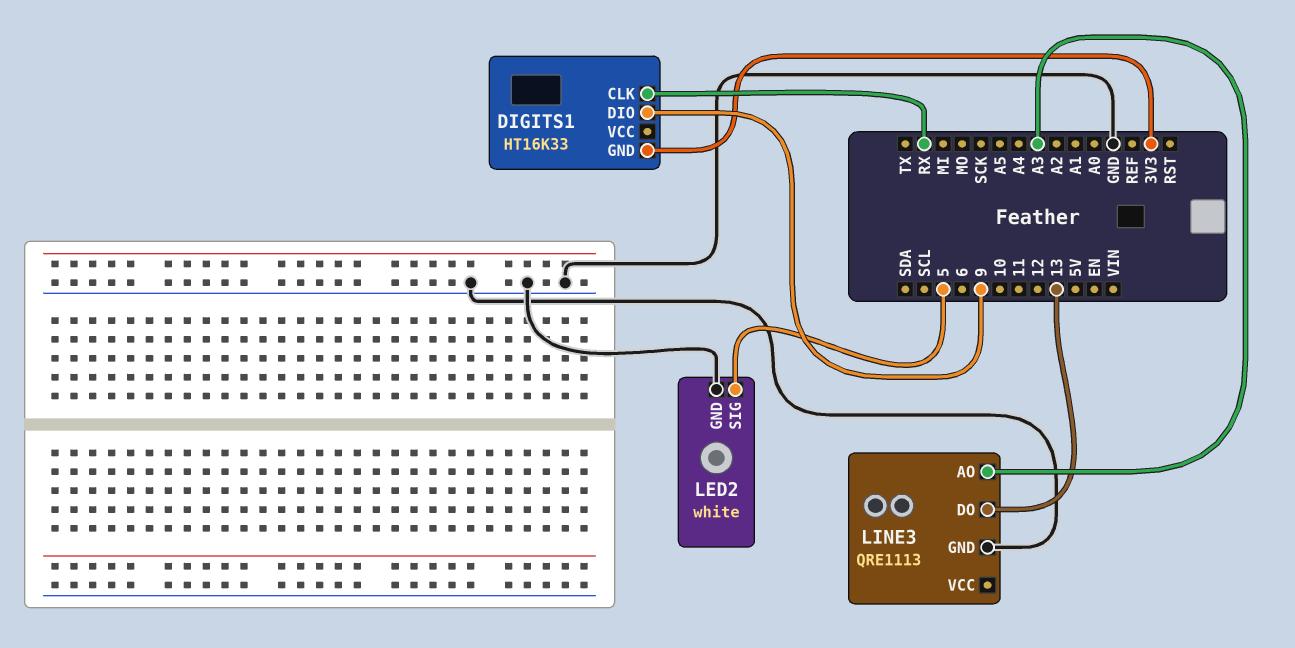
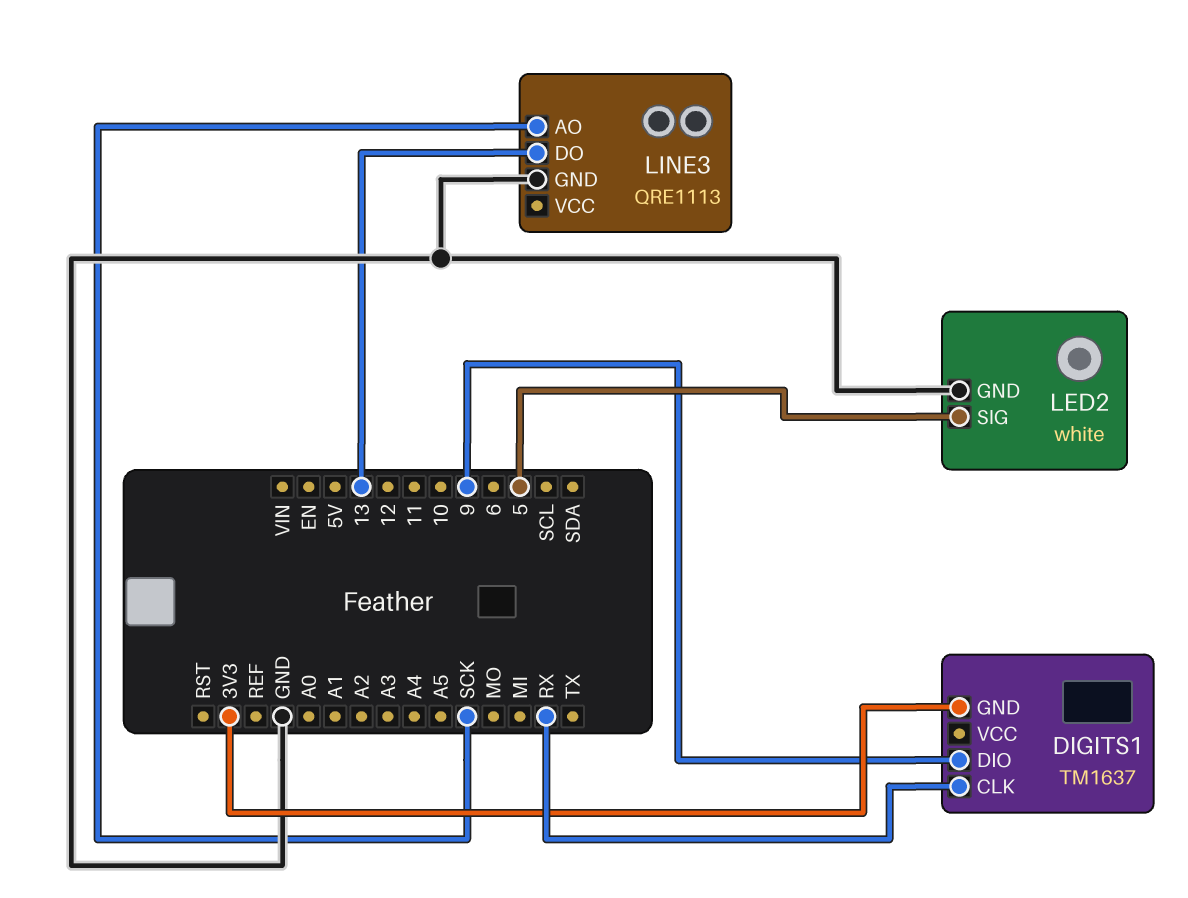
DIGITS1: HT16K33 -> TM1637
LINE3 pin AO: A3 -> SCK

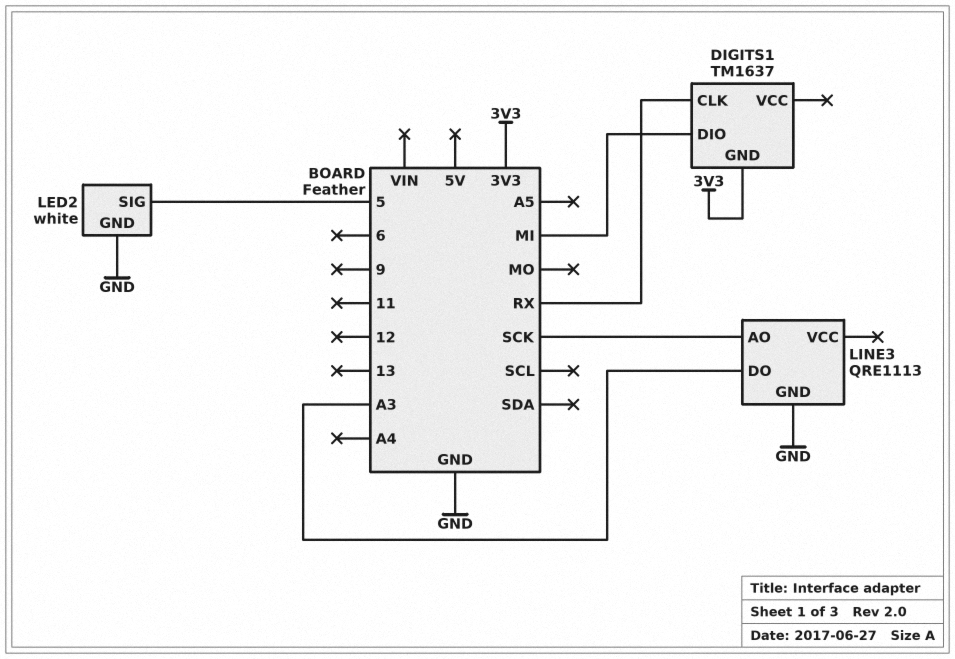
DIGITS1 pin DIO: 9 -> MI
LINE3 pin DO: 13 -> A3

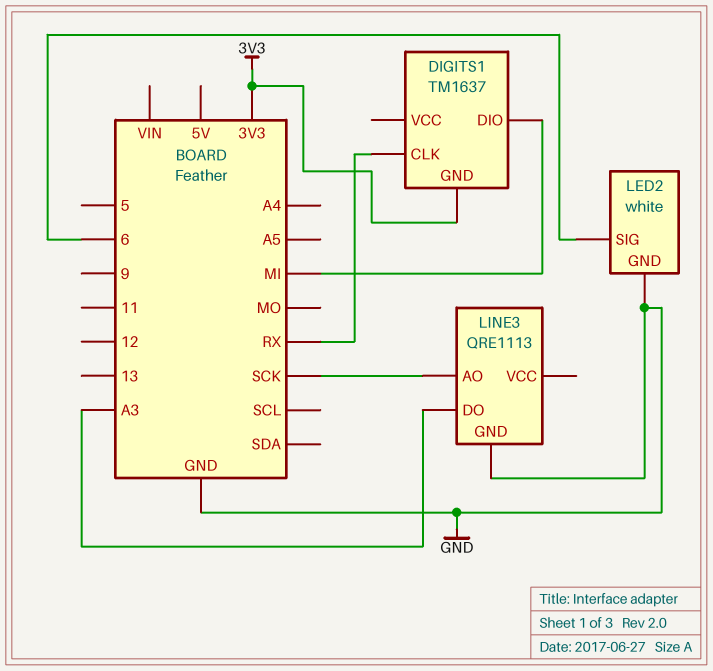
LED2 pin SIG: 5 -> 6

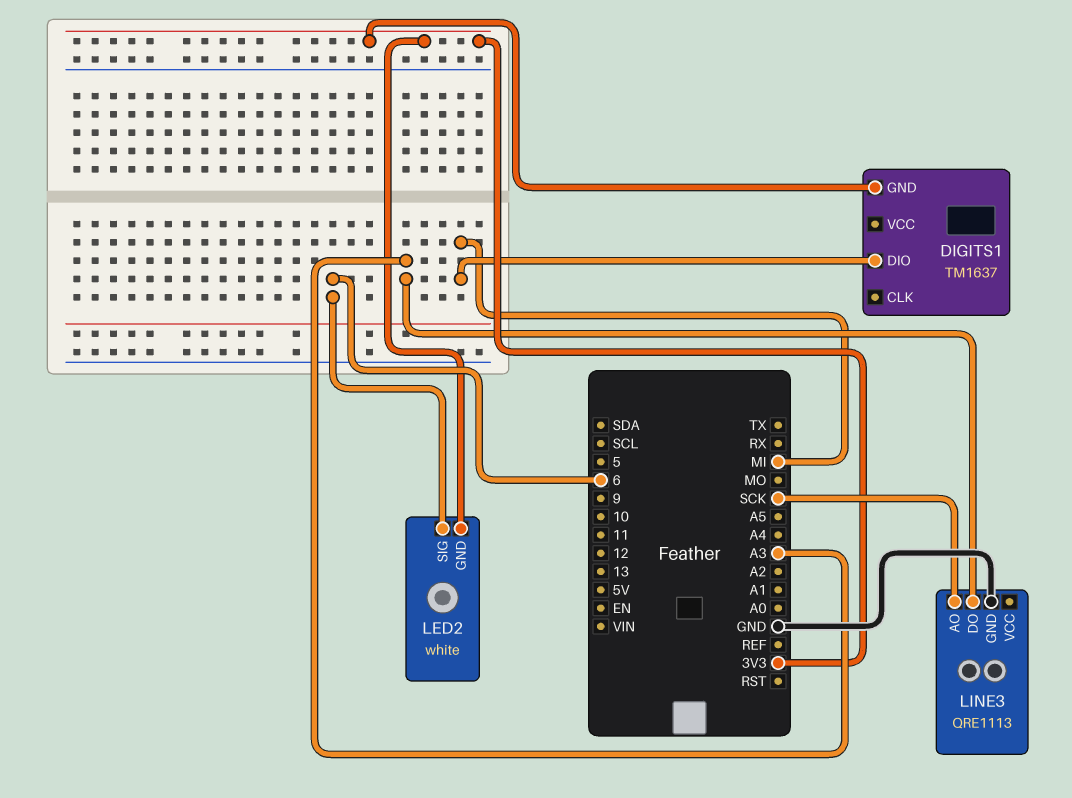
DIGITS1 pin CLK: RX -> none
LED2 pin GND: GND -> 3V3

